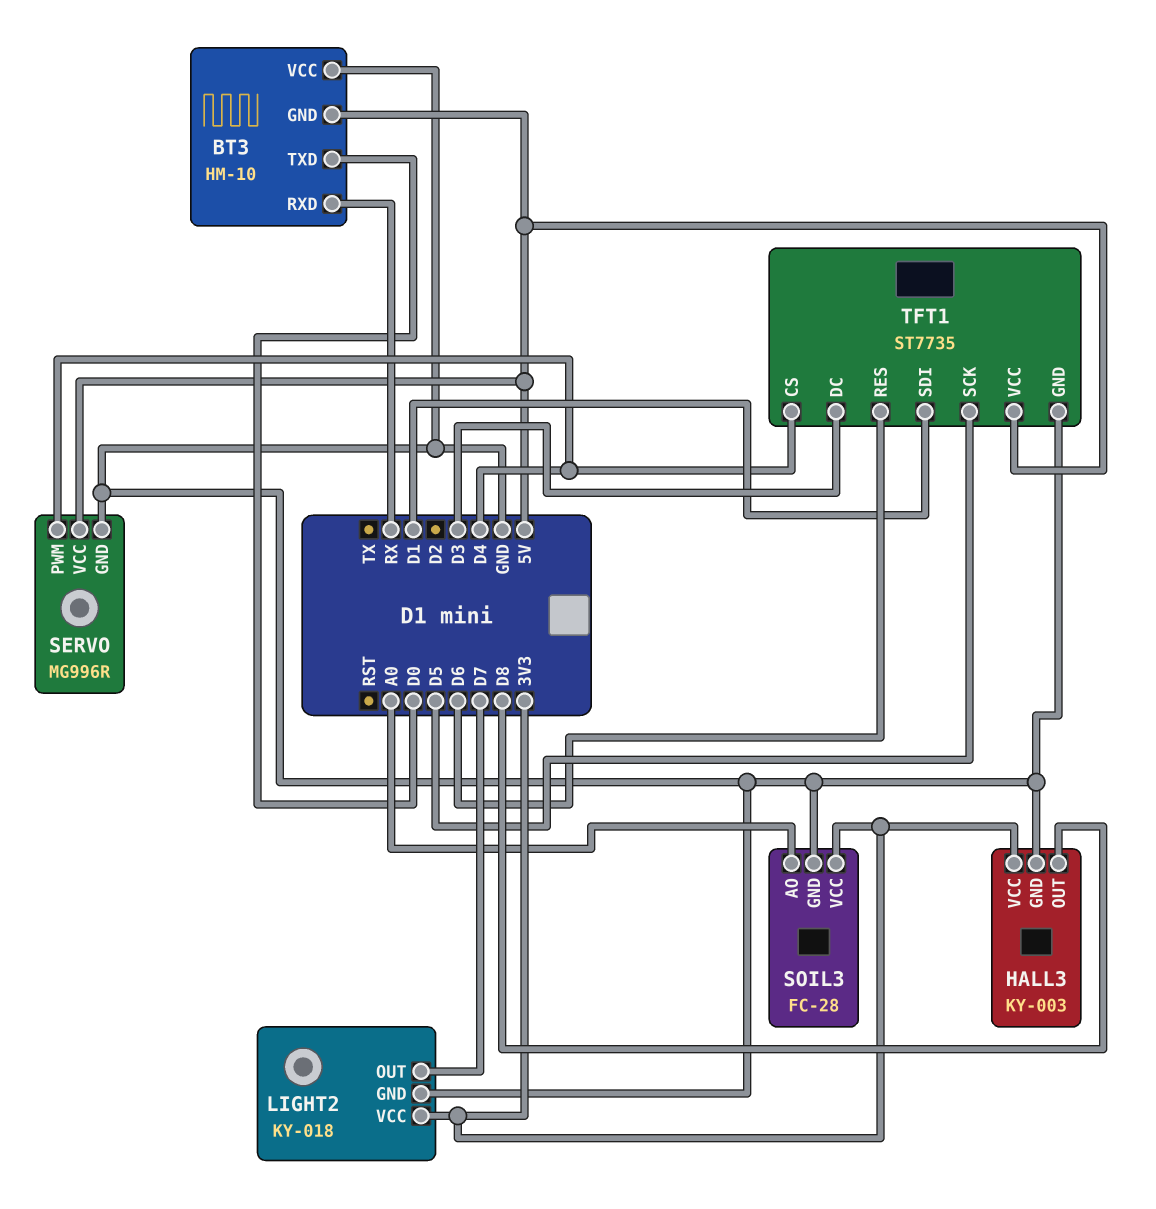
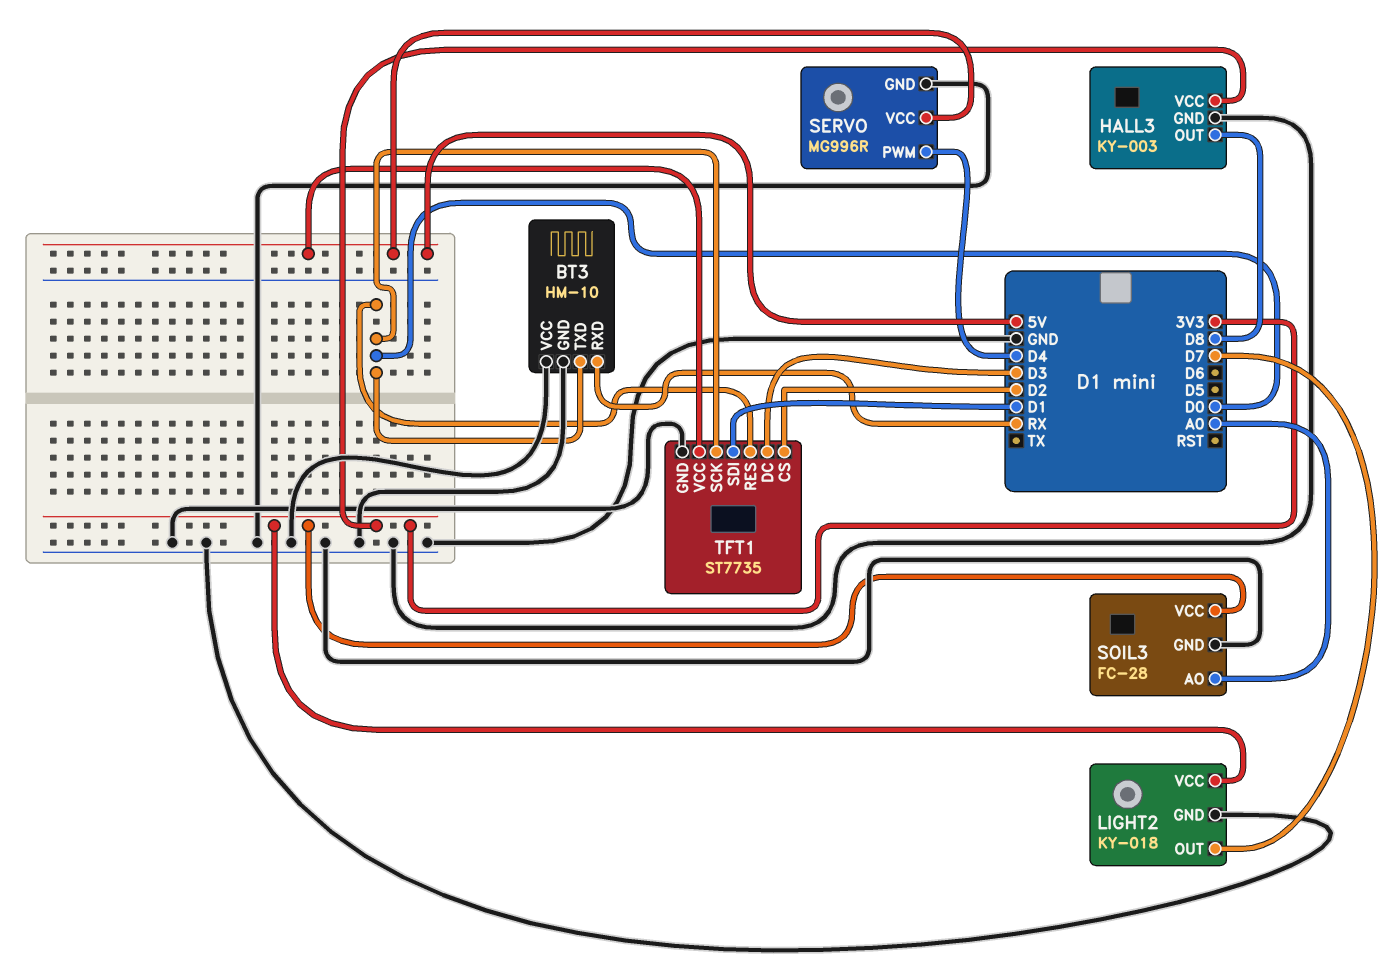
BT3 pin GND: 5V -> GND
TFT1 pin CS: D4 -> D2
TFT1 pin RES: D6 -> D0
TFT1 pin SCK: D5 -> D0

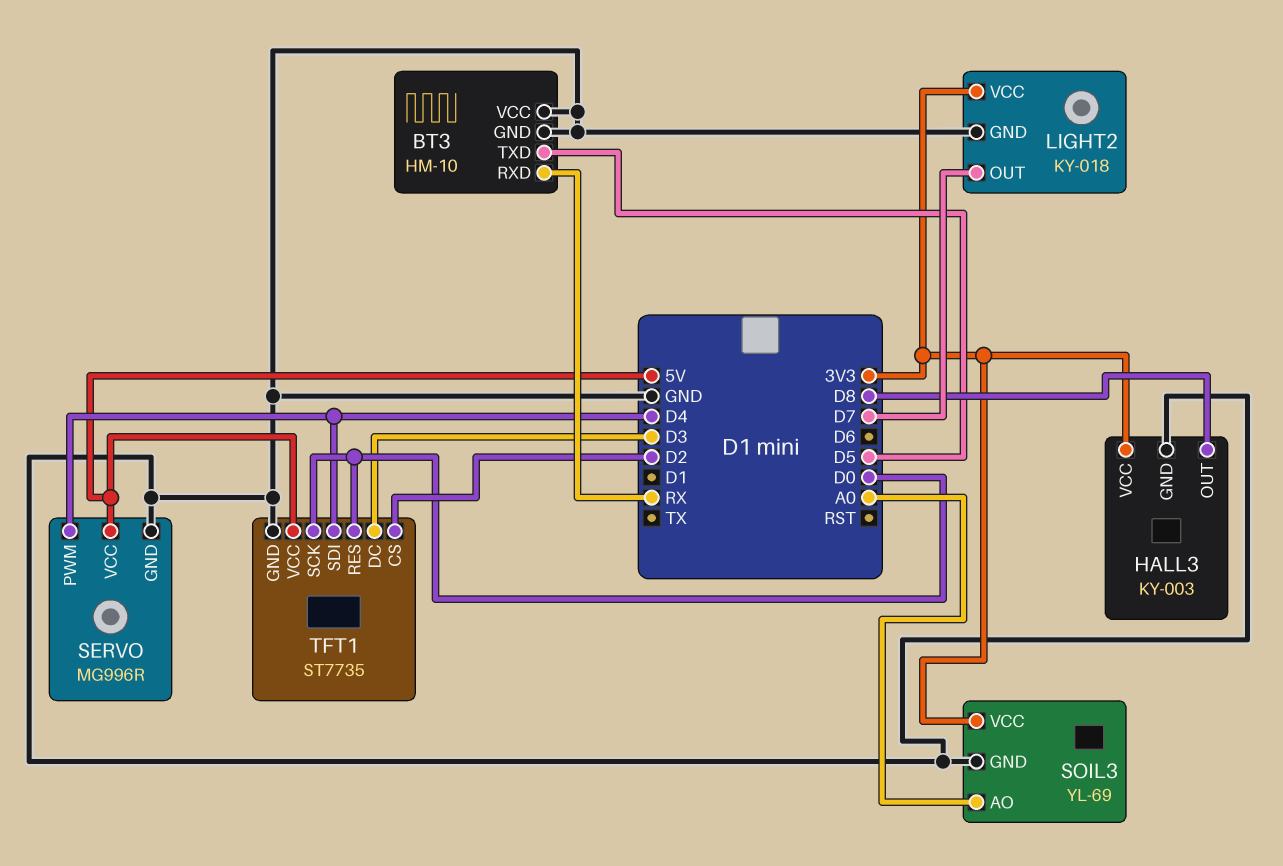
BT3 pin TXD: D0 -> D5
SOIL3: FC-28 -> YL-69
TFT1 pin SDI: D1 -> D4

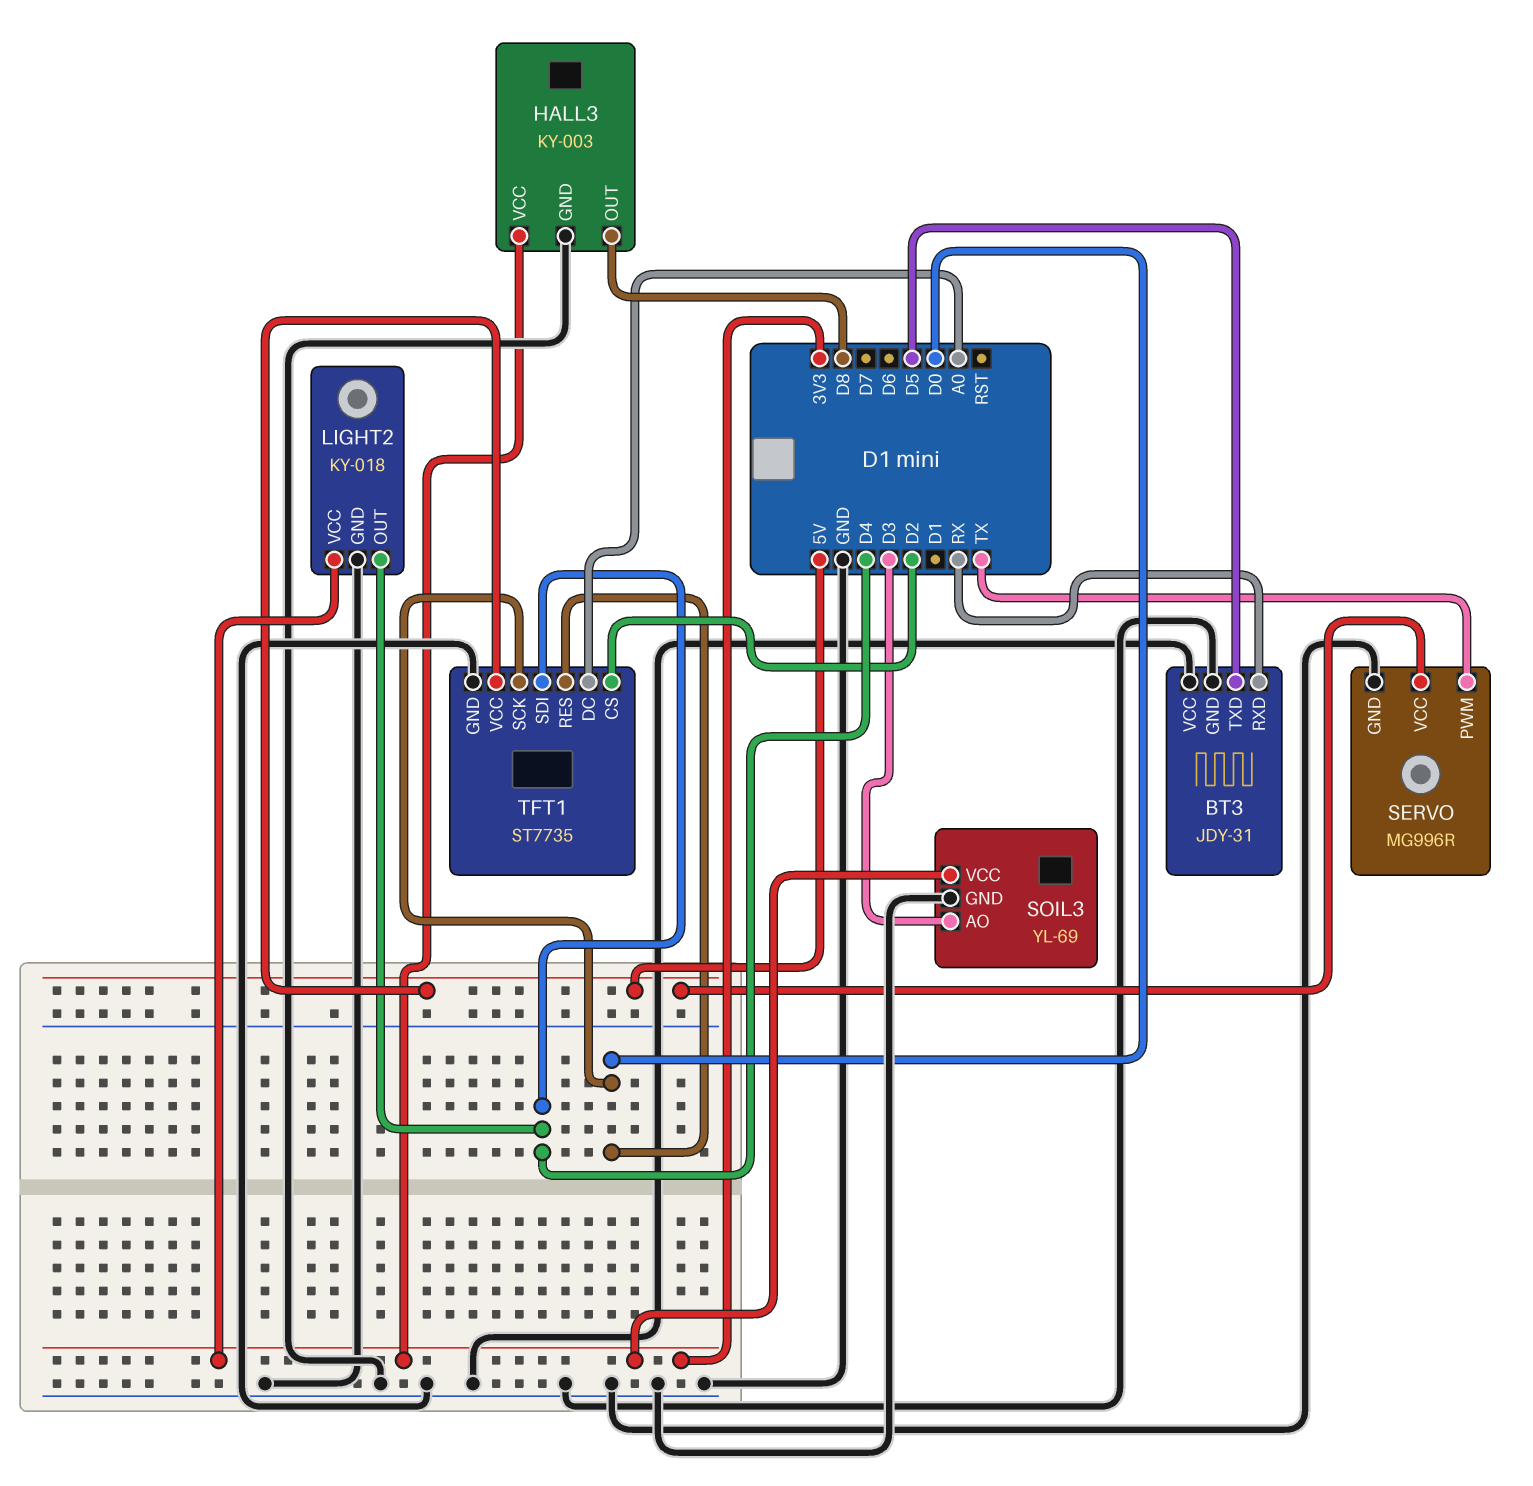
BT3: HM-10 -> JDY-31
LIGHT2 pin OUT: D7 -> D4
SERVO pin PWM: D4 -> TX
SOIL3 pin AO: A0 -> D3
TFT1 pin DC: D3 -> A0

